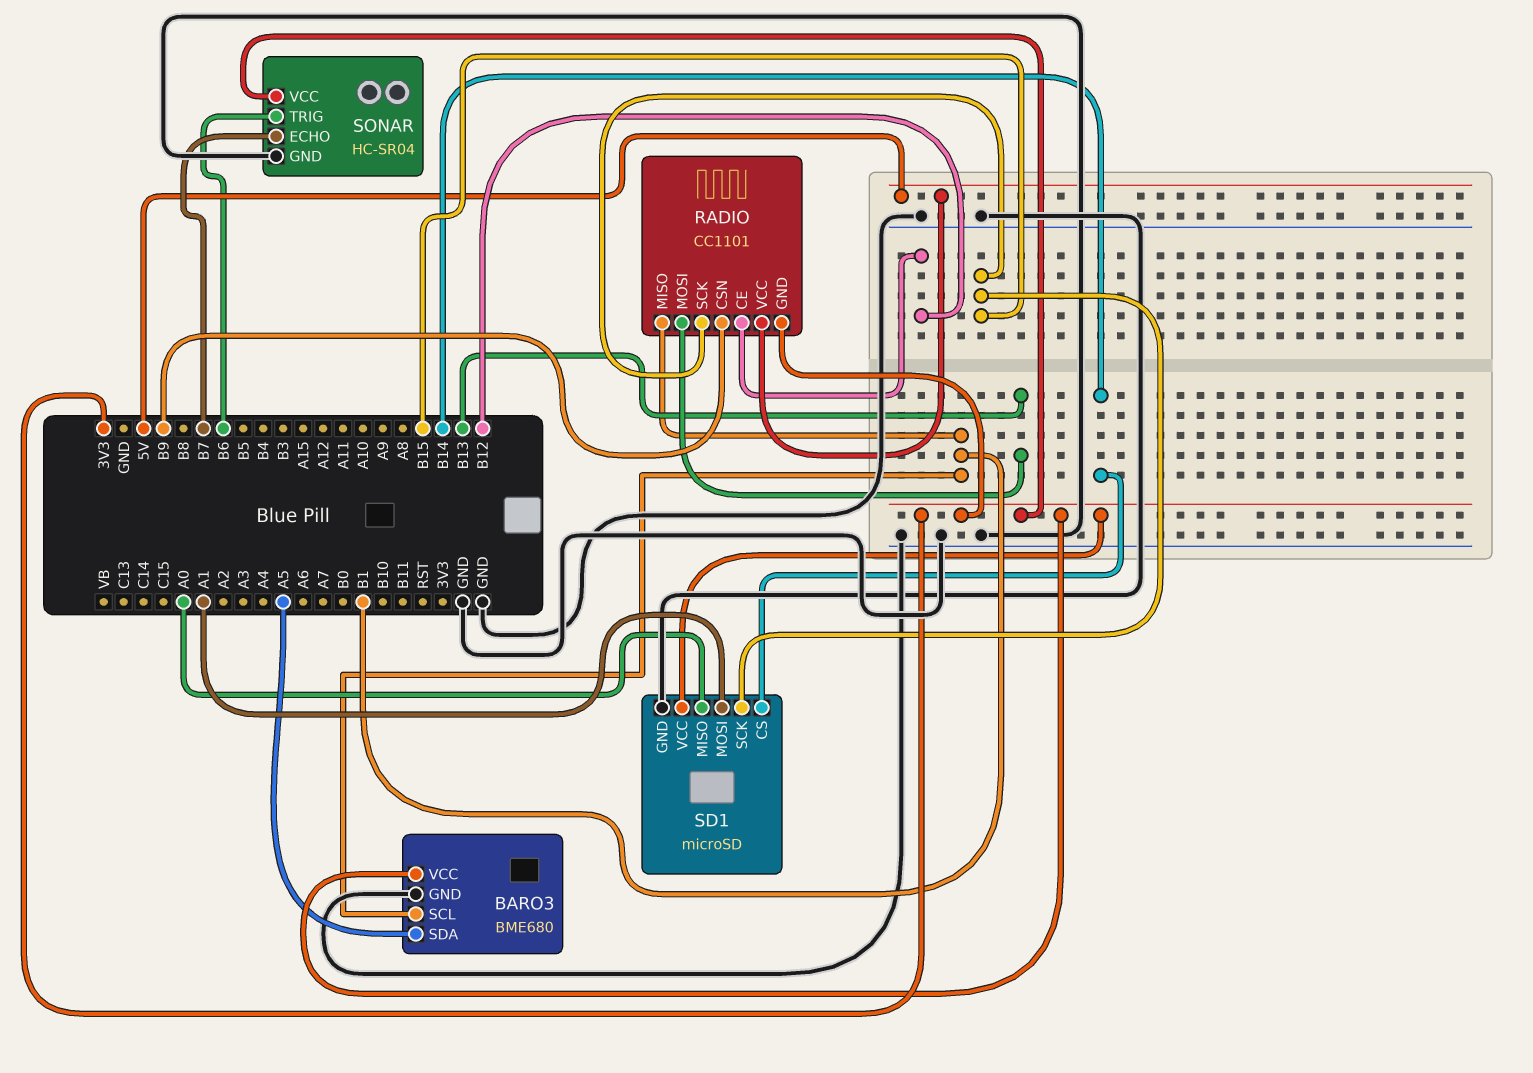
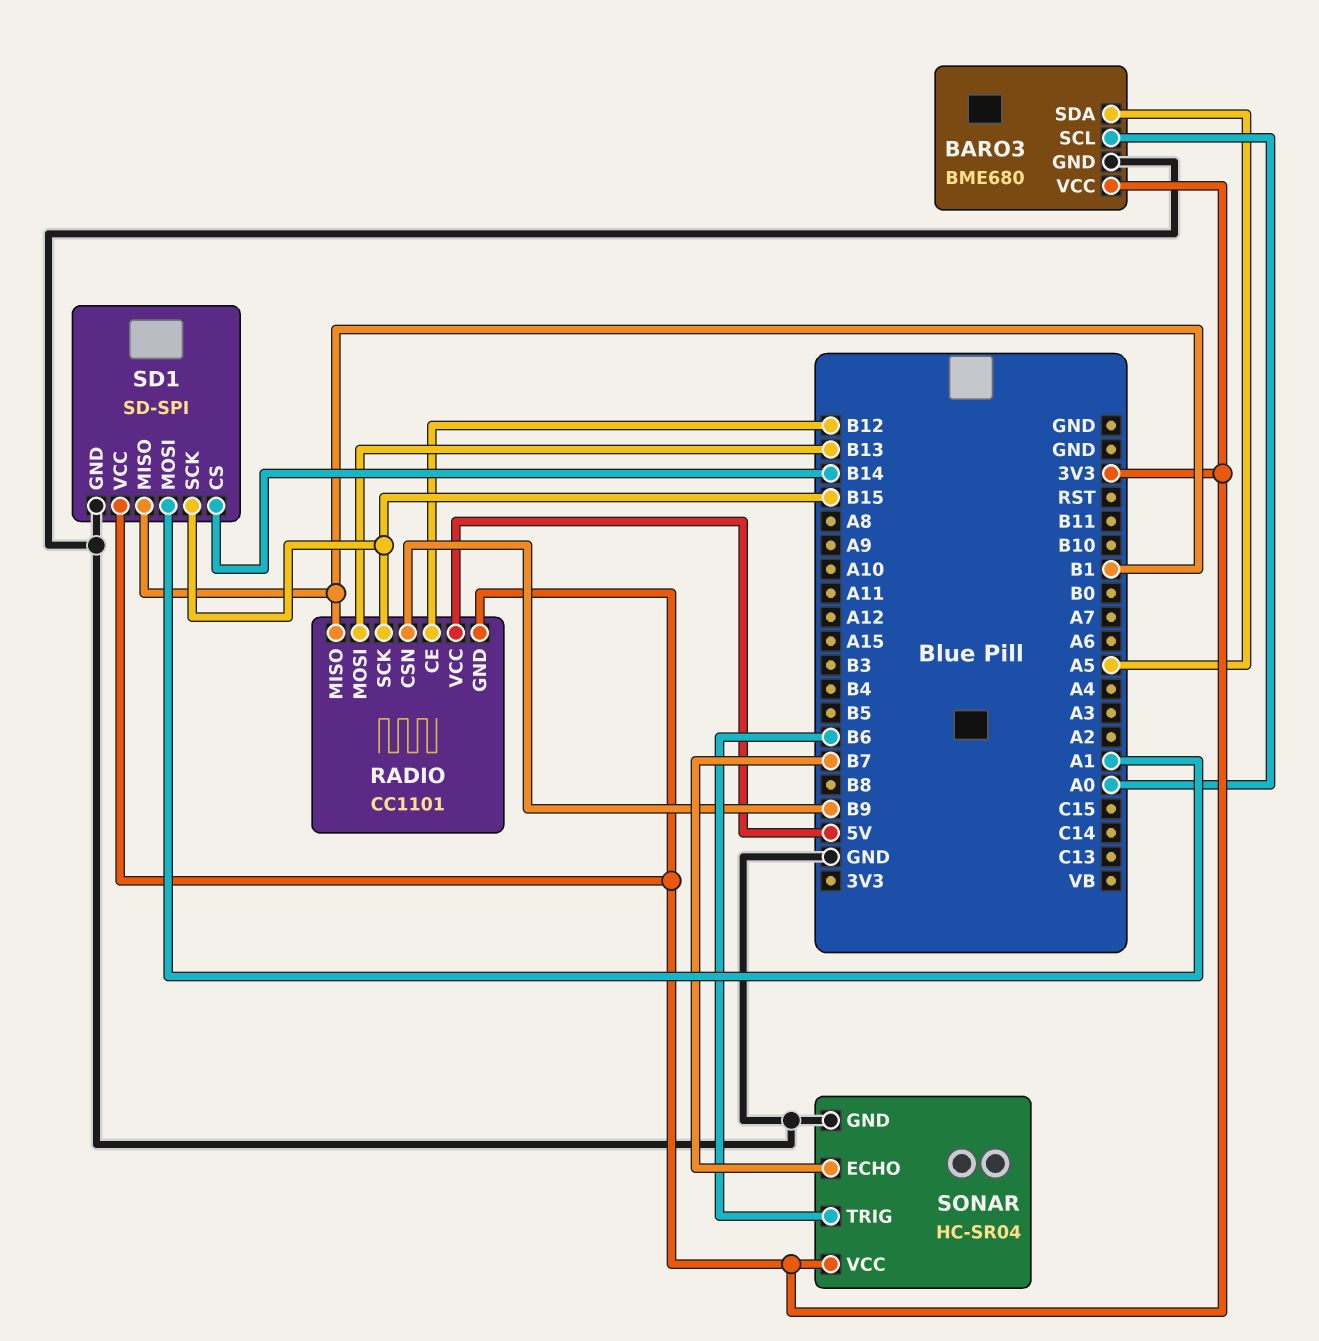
BARO3 pin SCL: B1 -> A0
SD1: microSD -> SD-SPI
SD1 pin MISO: A0 -> B1

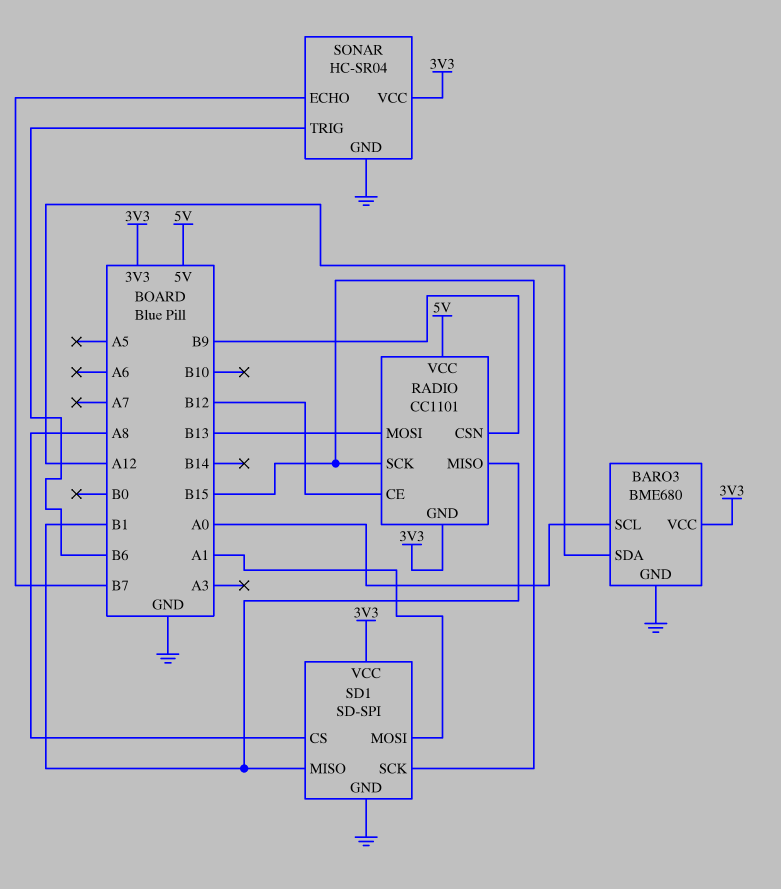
BARO3 pin SDA: A5 -> A12
SD1 pin CS: B14 -> A8

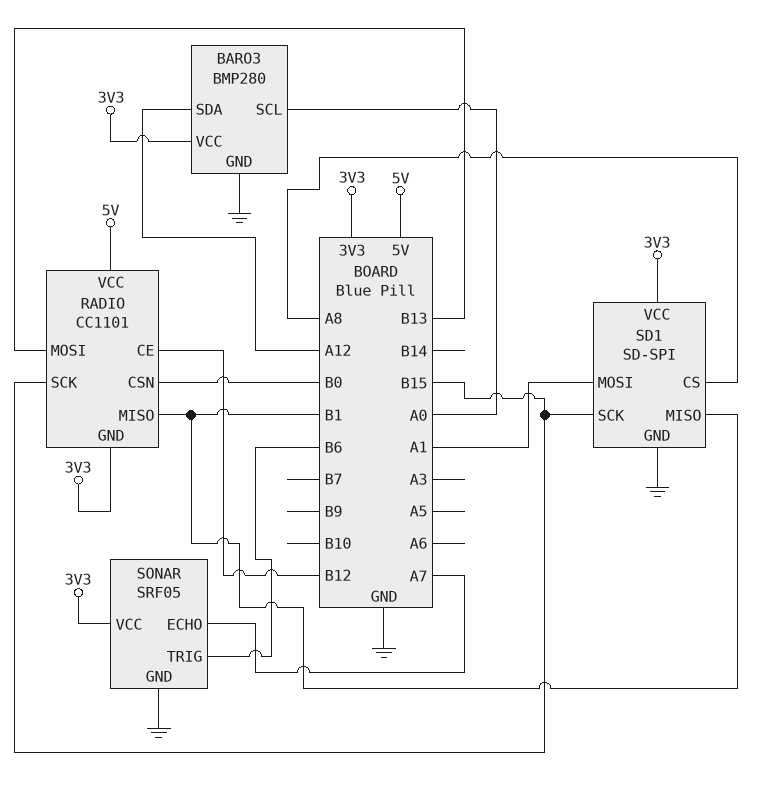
BARO3: BME680 -> BMP280
RADIO pin CSN: B9 -> B0
SONAR: HC-SR04 -> SRF05
SONAR pin ECHO: B7 -> A7

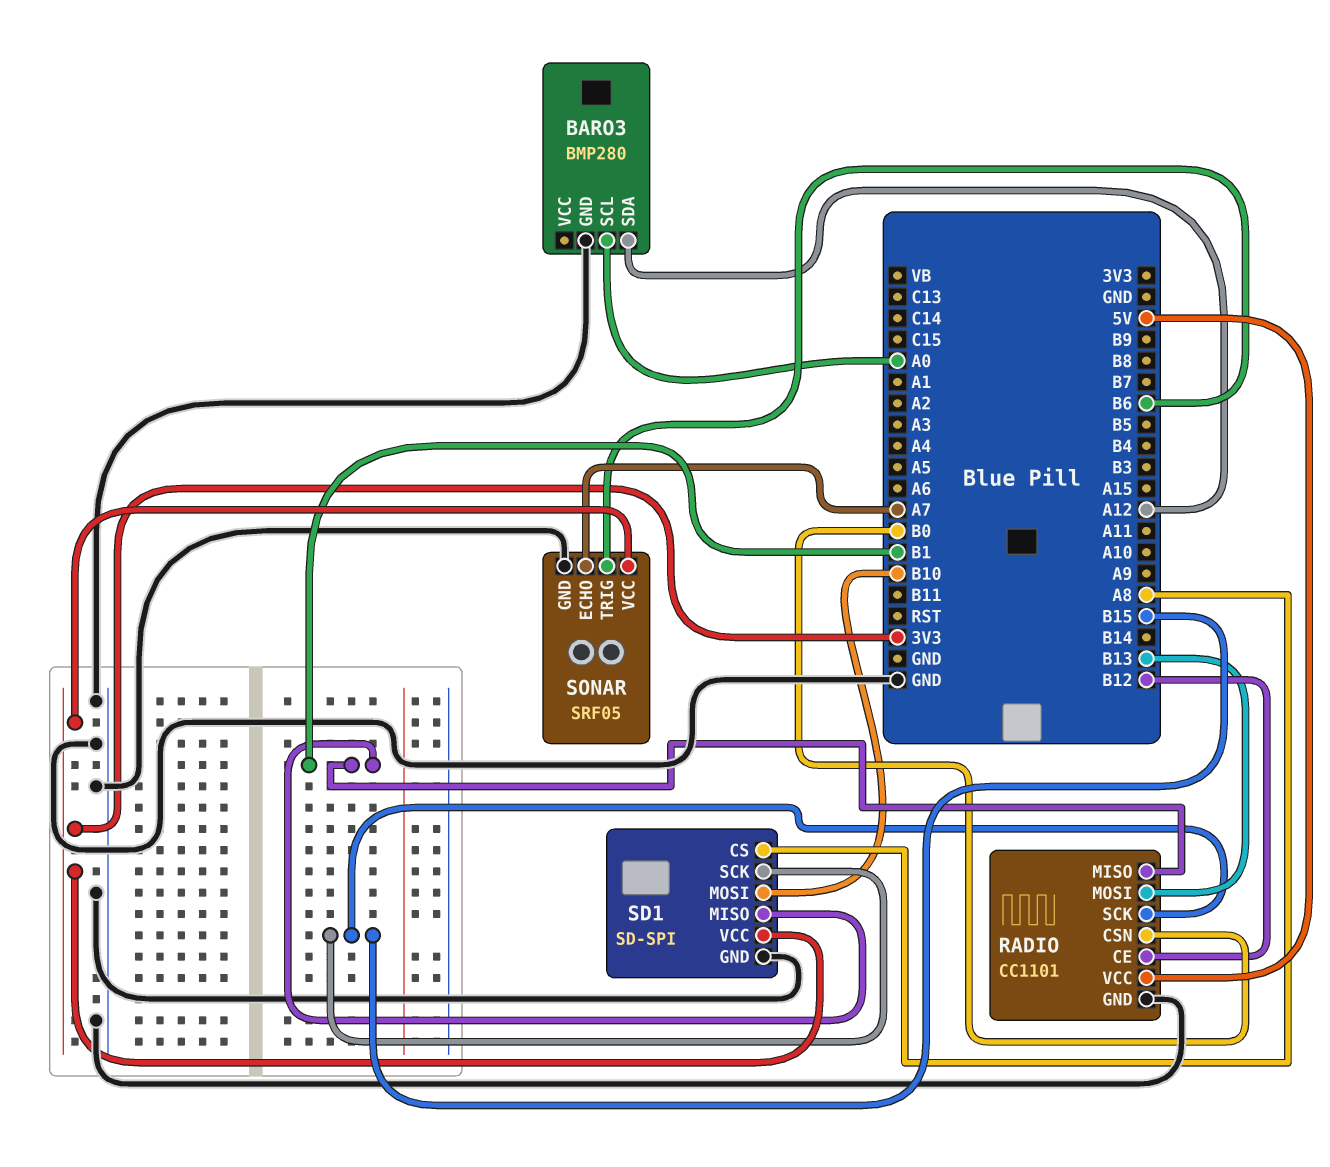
BARO3 pin VCC: 3V3 -> none
RADIO pin GND: 3V3 -> GND
SD1 pin MOSI: A1 -> B10

